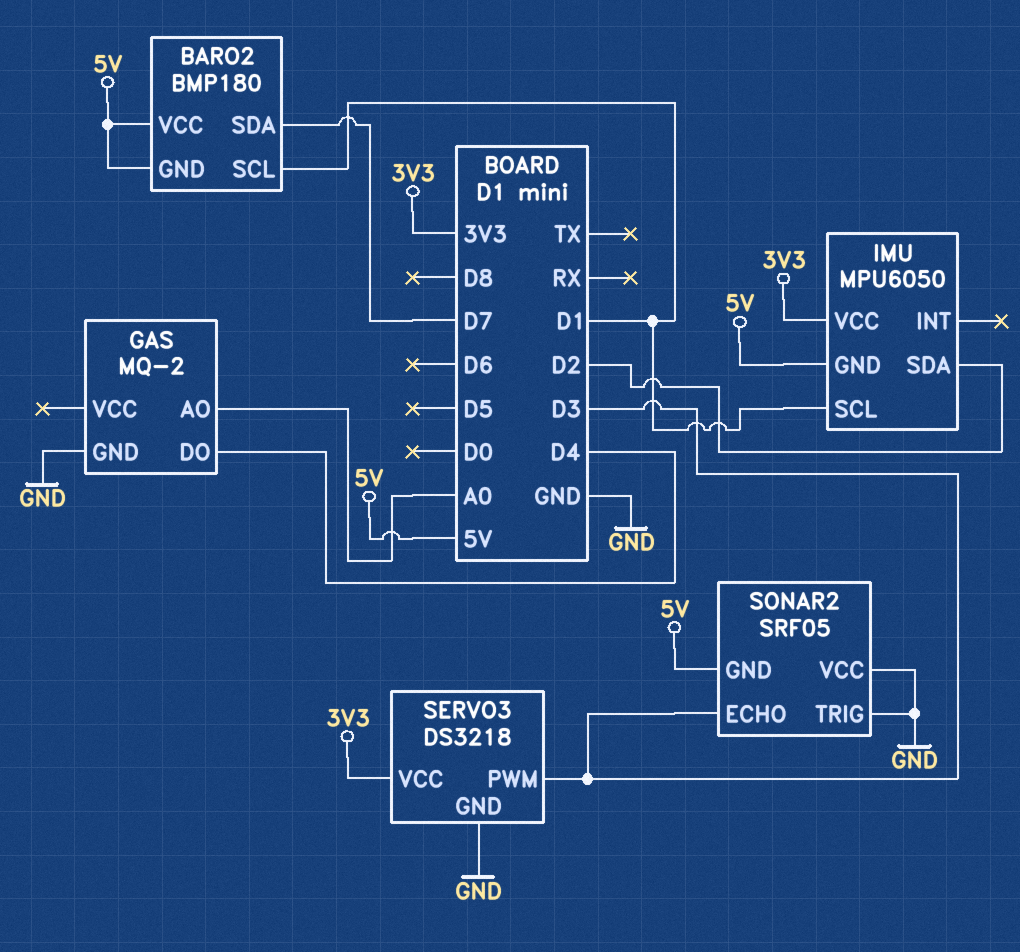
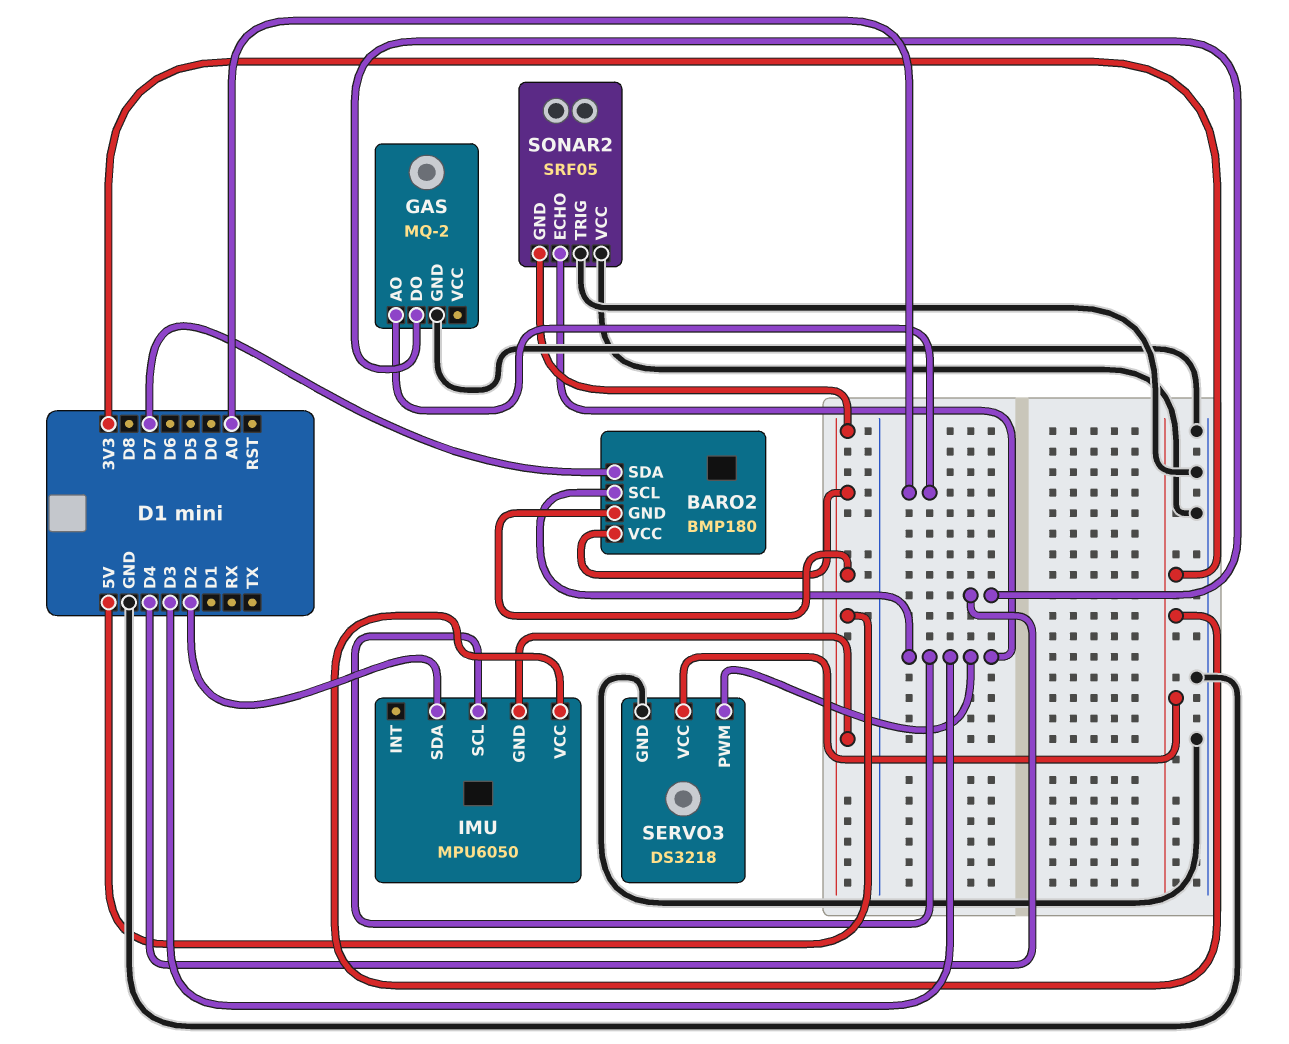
BARO2 pin SCL: D1 -> D3
IMU pin SCL: D1 -> D3

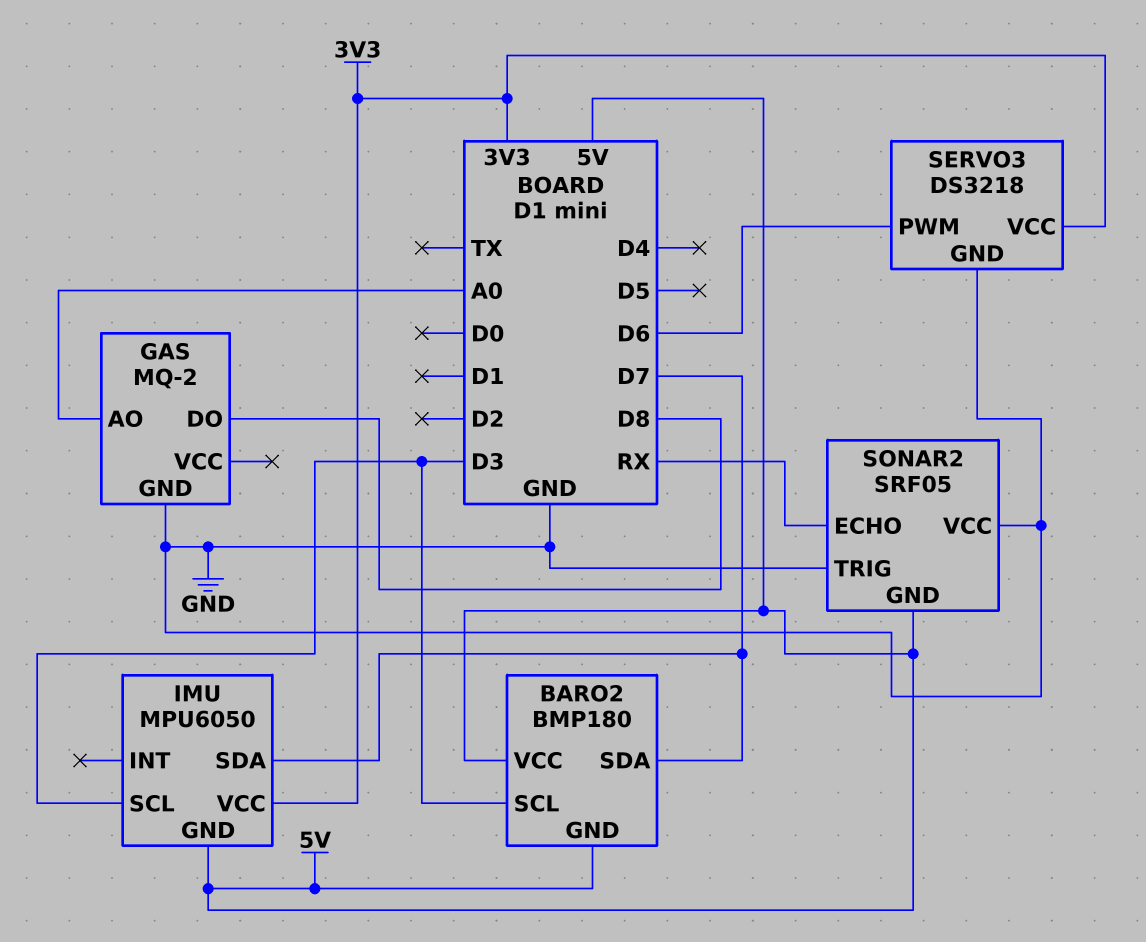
GAS pin DO: D4 -> D8
IMU pin SDA: D2 -> D7
SERVO3 pin PWM: D3 -> D6
SONAR2 pin ECHO: D3 -> RX

